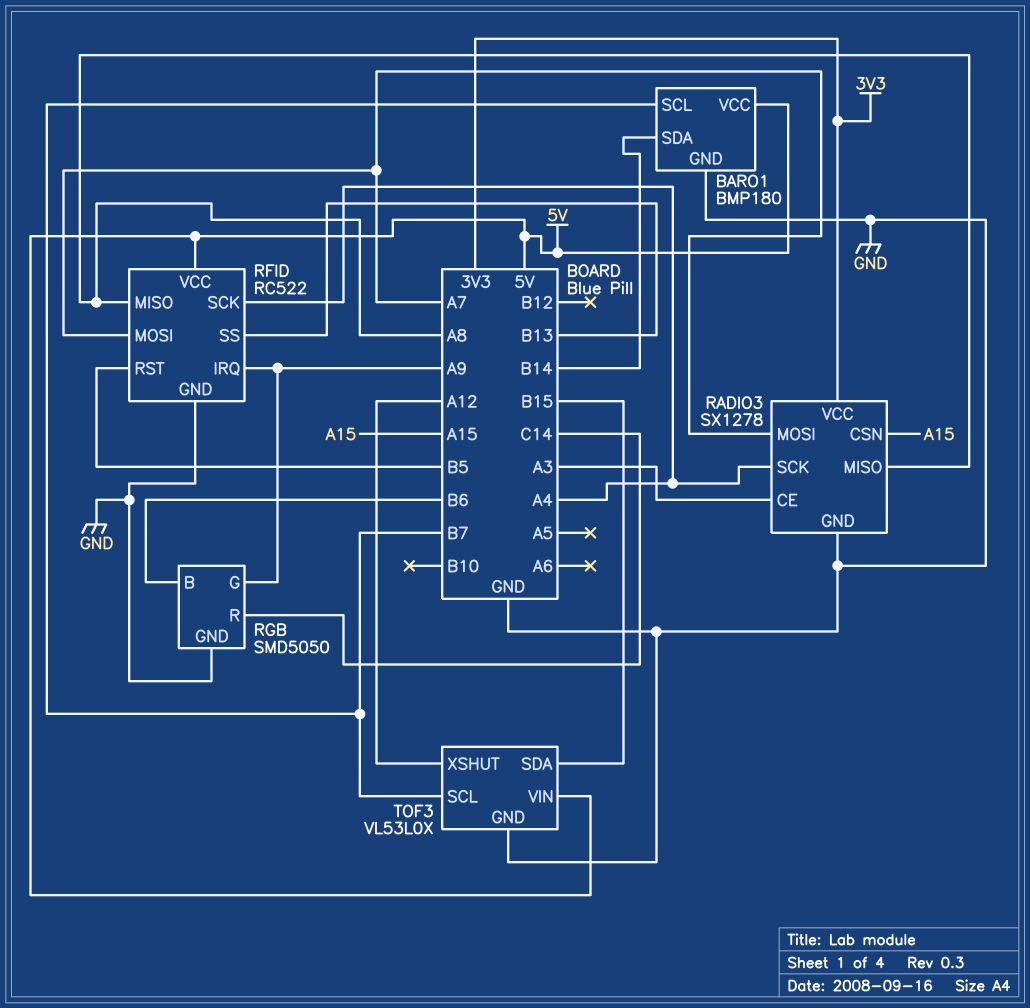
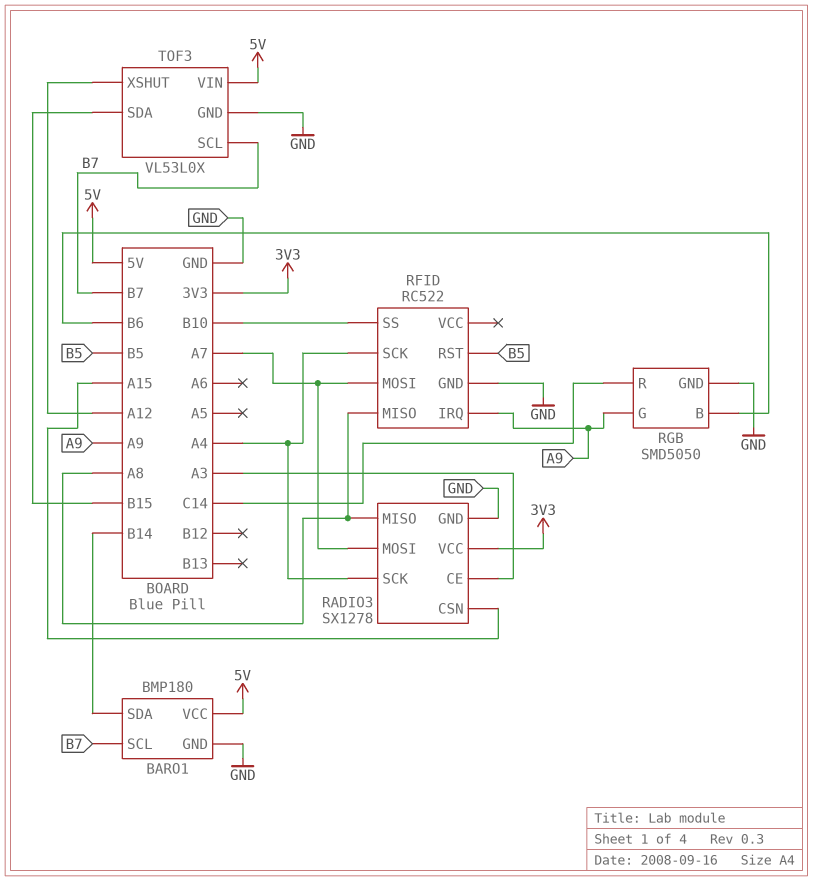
RFID pin SS: B13 -> B10
RFID pin VCC: 5V -> none

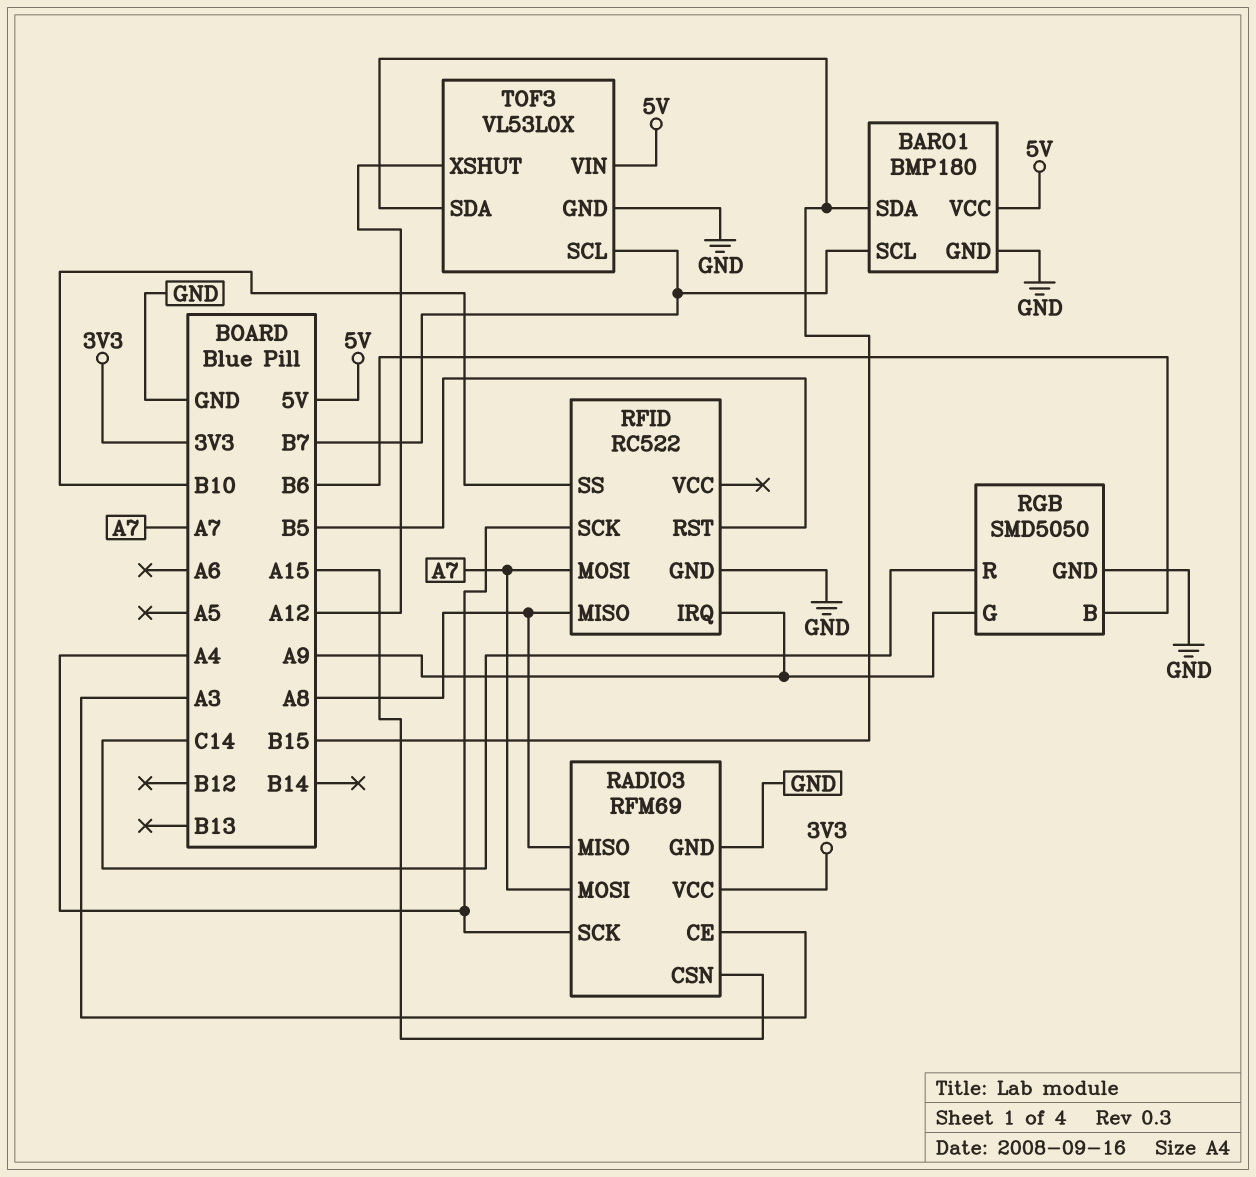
BARO1 pin SDA: B14 -> B15
RADIO3: SX1278 -> RFM69

